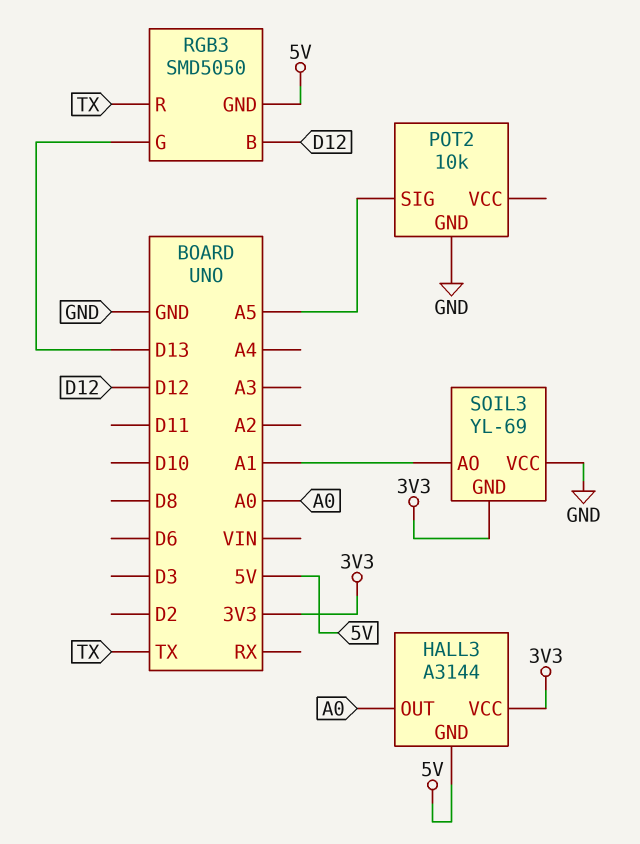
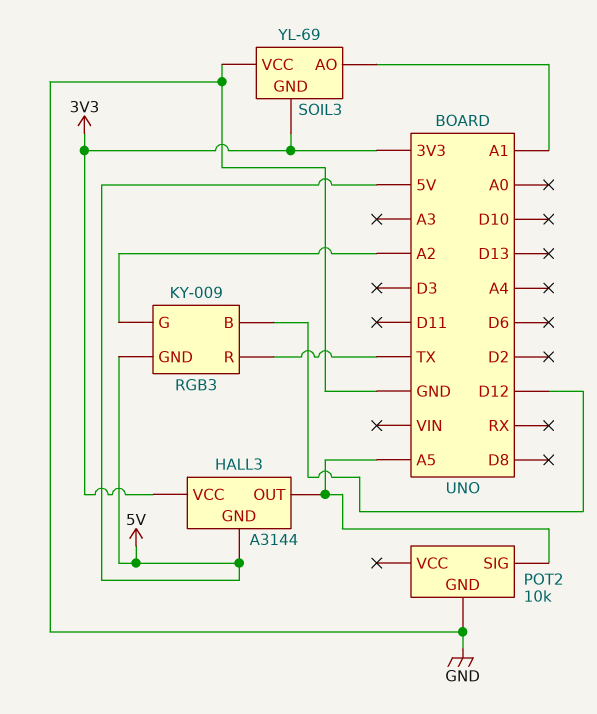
HALL3 pin OUT: A0 -> A5
RGB3: SMD5050 -> KY-009
RGB3 pin G: D13 -> A2

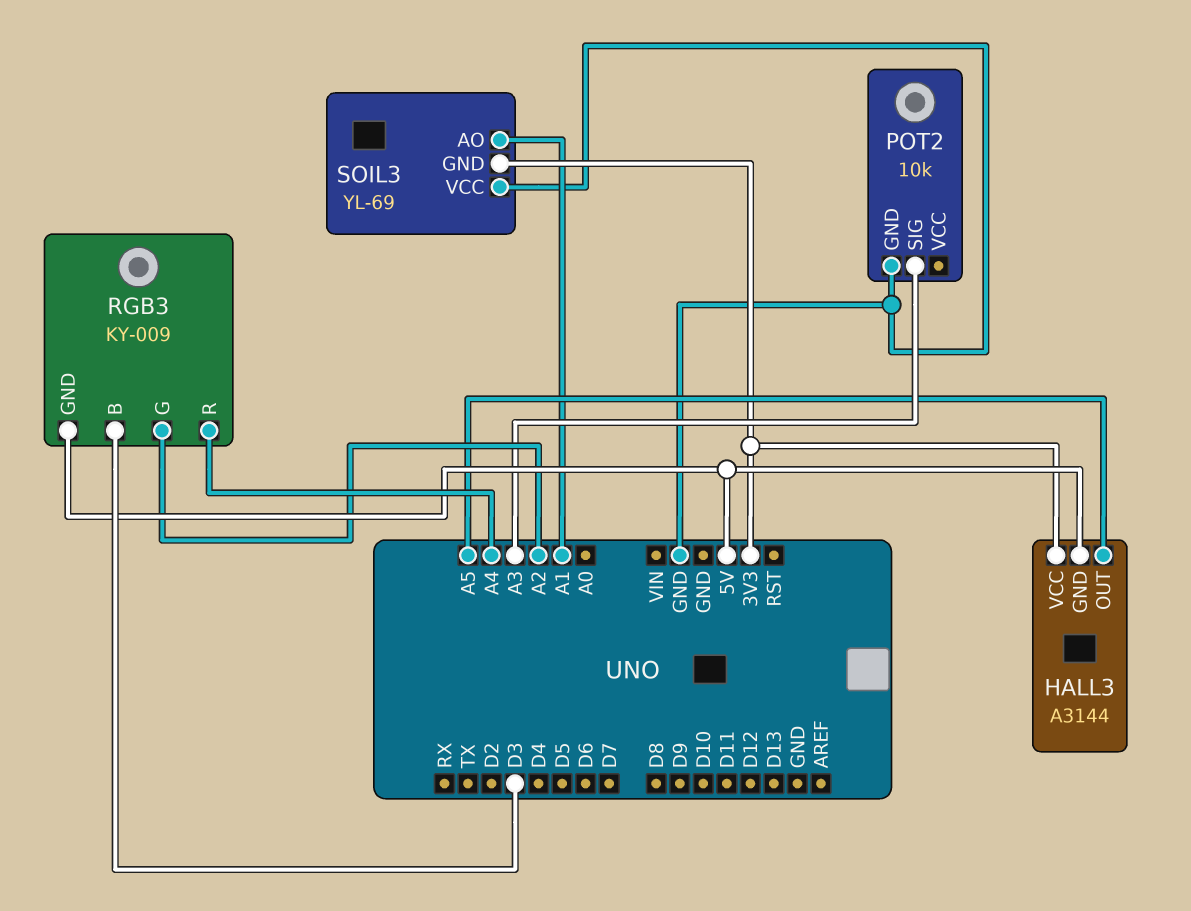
POT2 pin SIG: A5 -> A3
RGB3 pin B: D12 -> D3
RGB3 pin R: TX -> A4

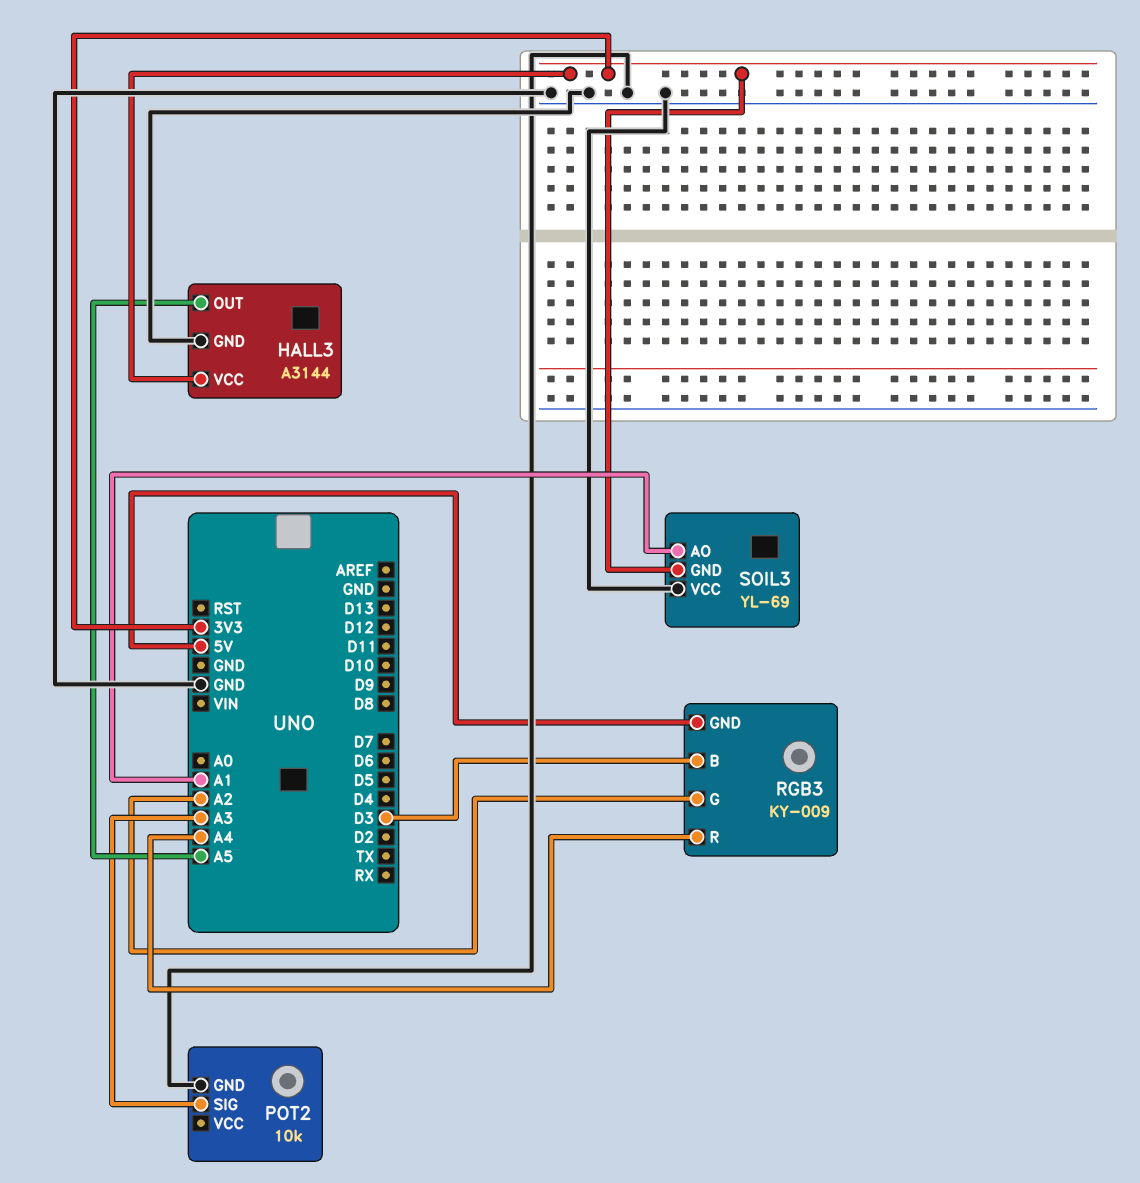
HALL3 pin GND: 5V -> GND

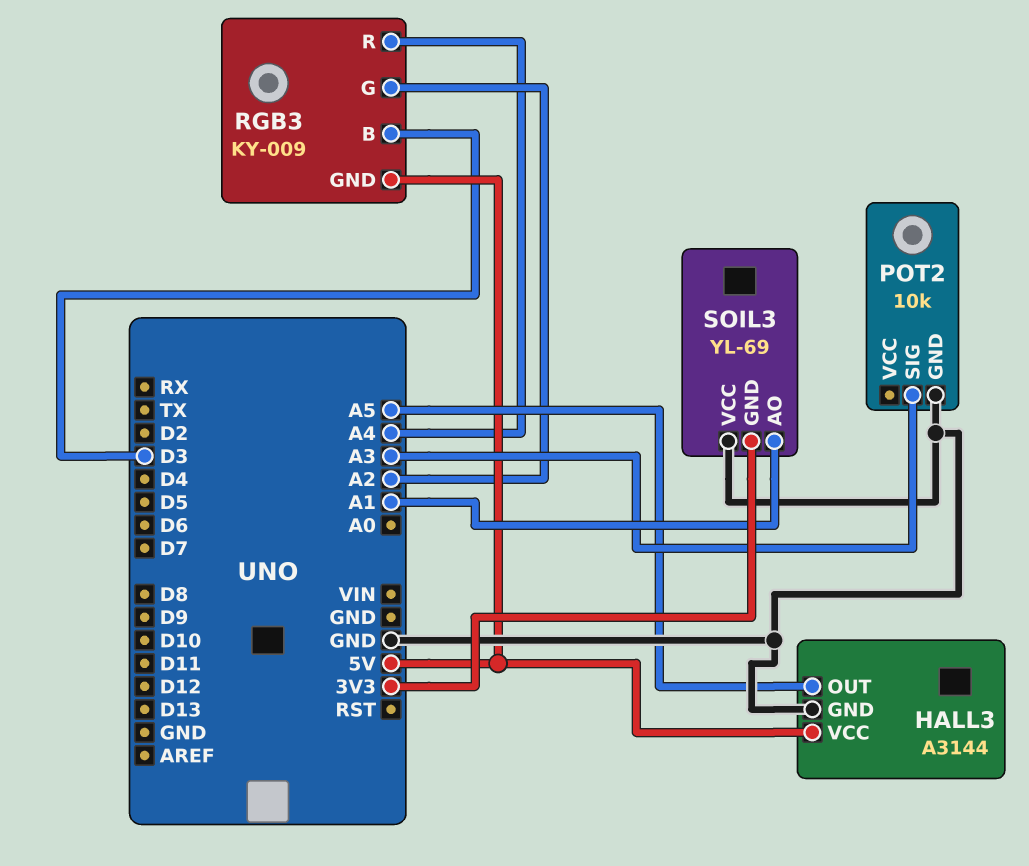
HALL3 pin VCC: 3V3 -> 5V

